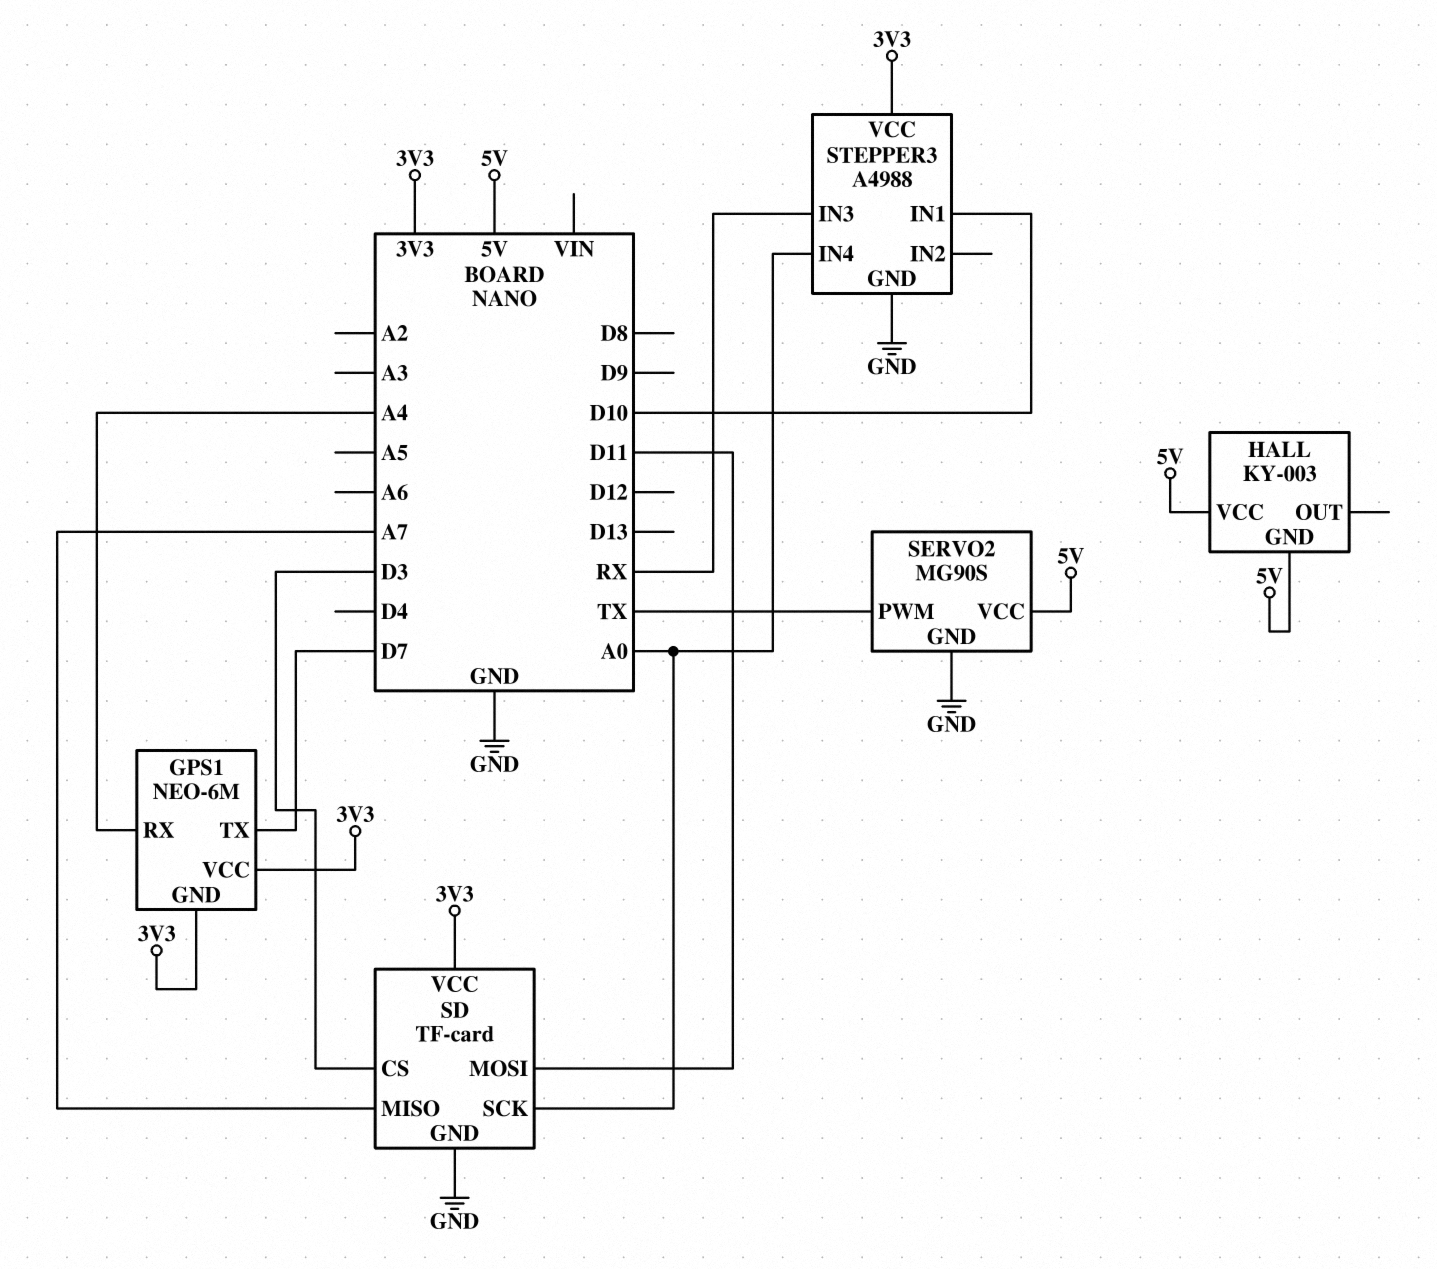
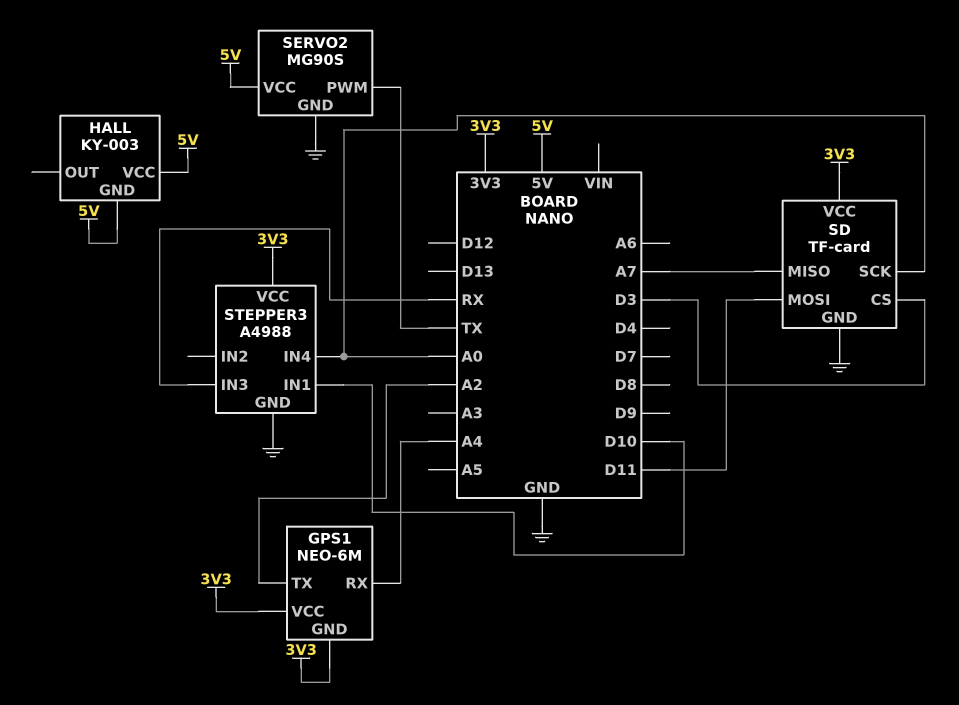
GPS1 pin TX: D7 -> A2

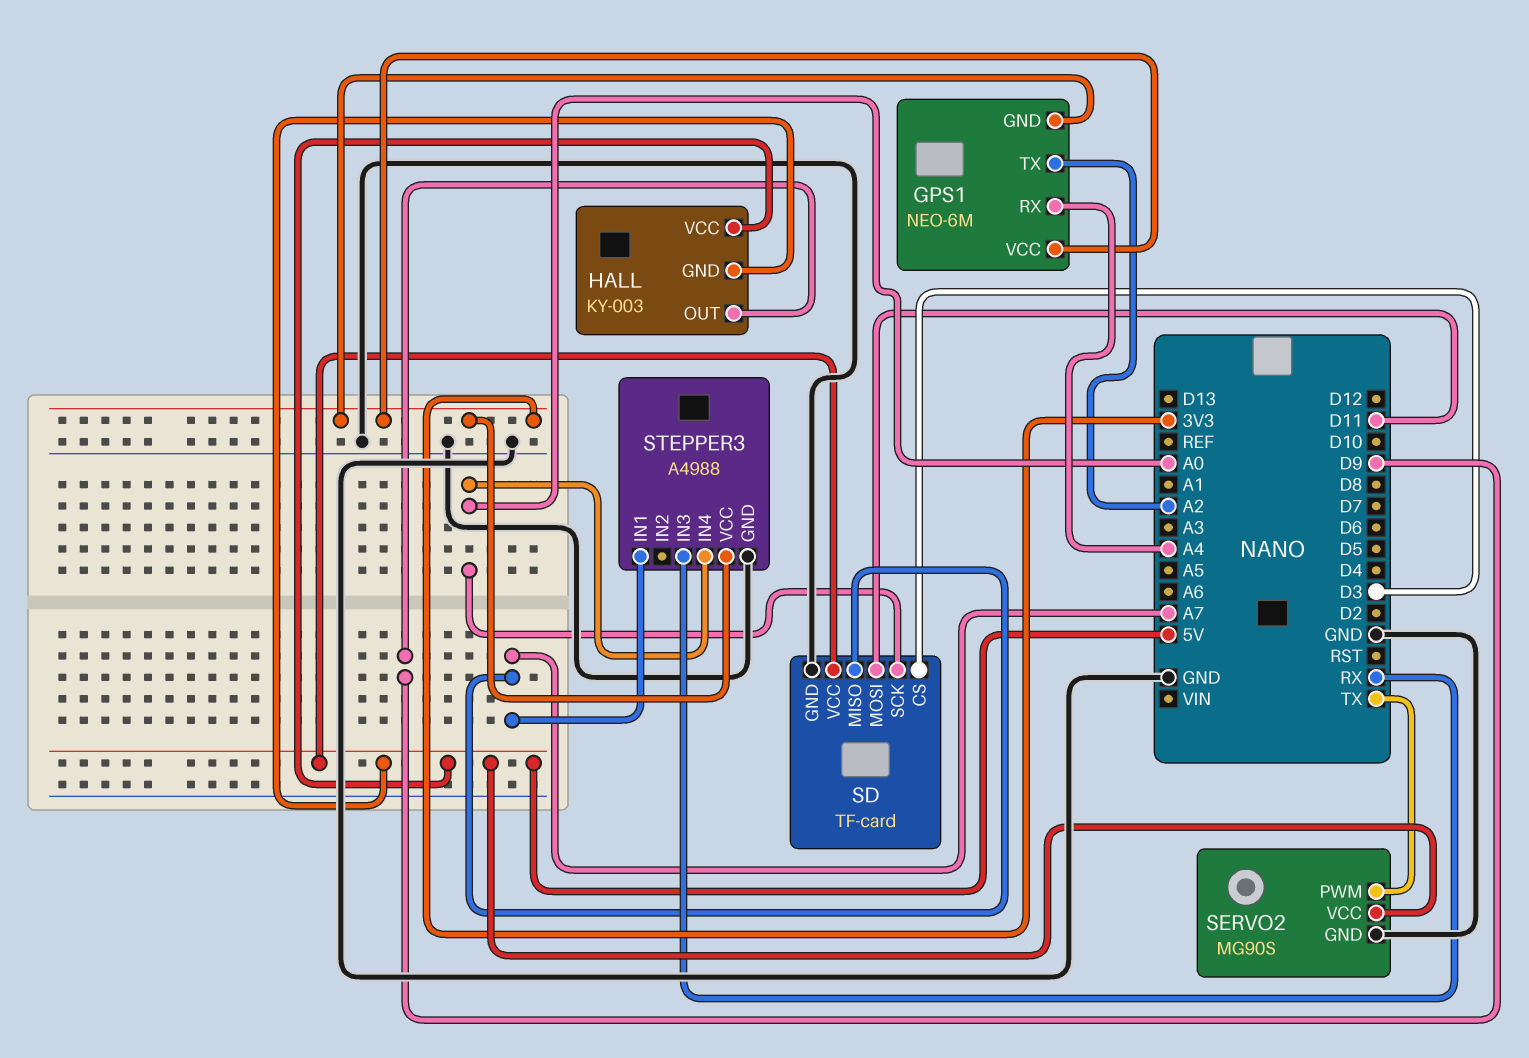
HALL pin OUT: none -> D9
SD pin VCC: 3V3 -> 5V
STEPPER3 pin IN1: D10 -> A7

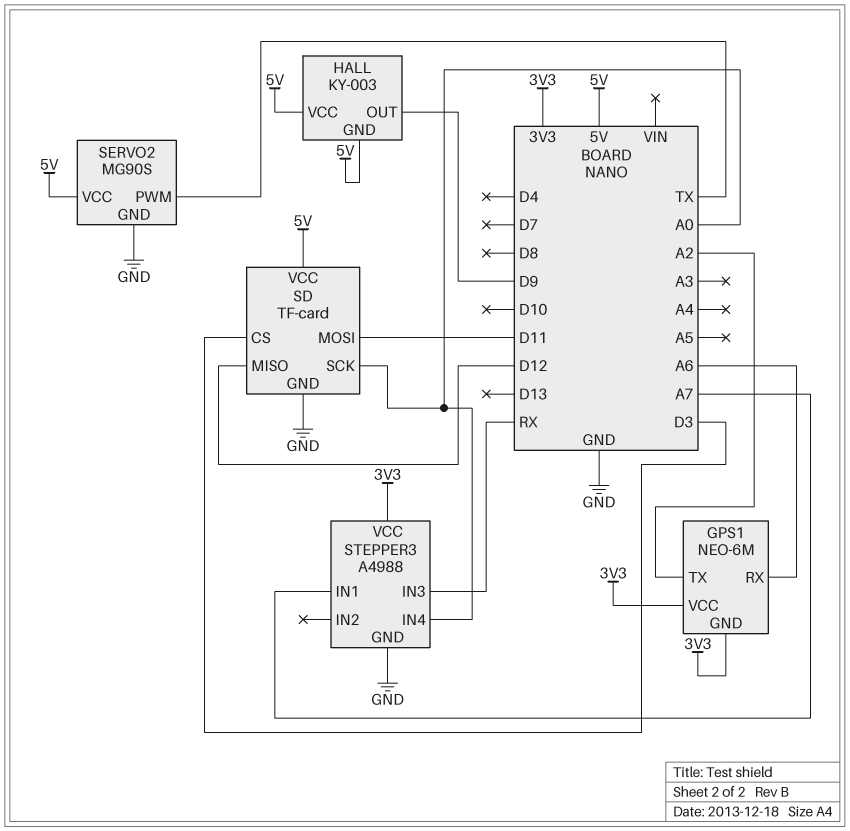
GPS1 pin RX: A4 -> A6
SD pin MISO: A7 -> D12

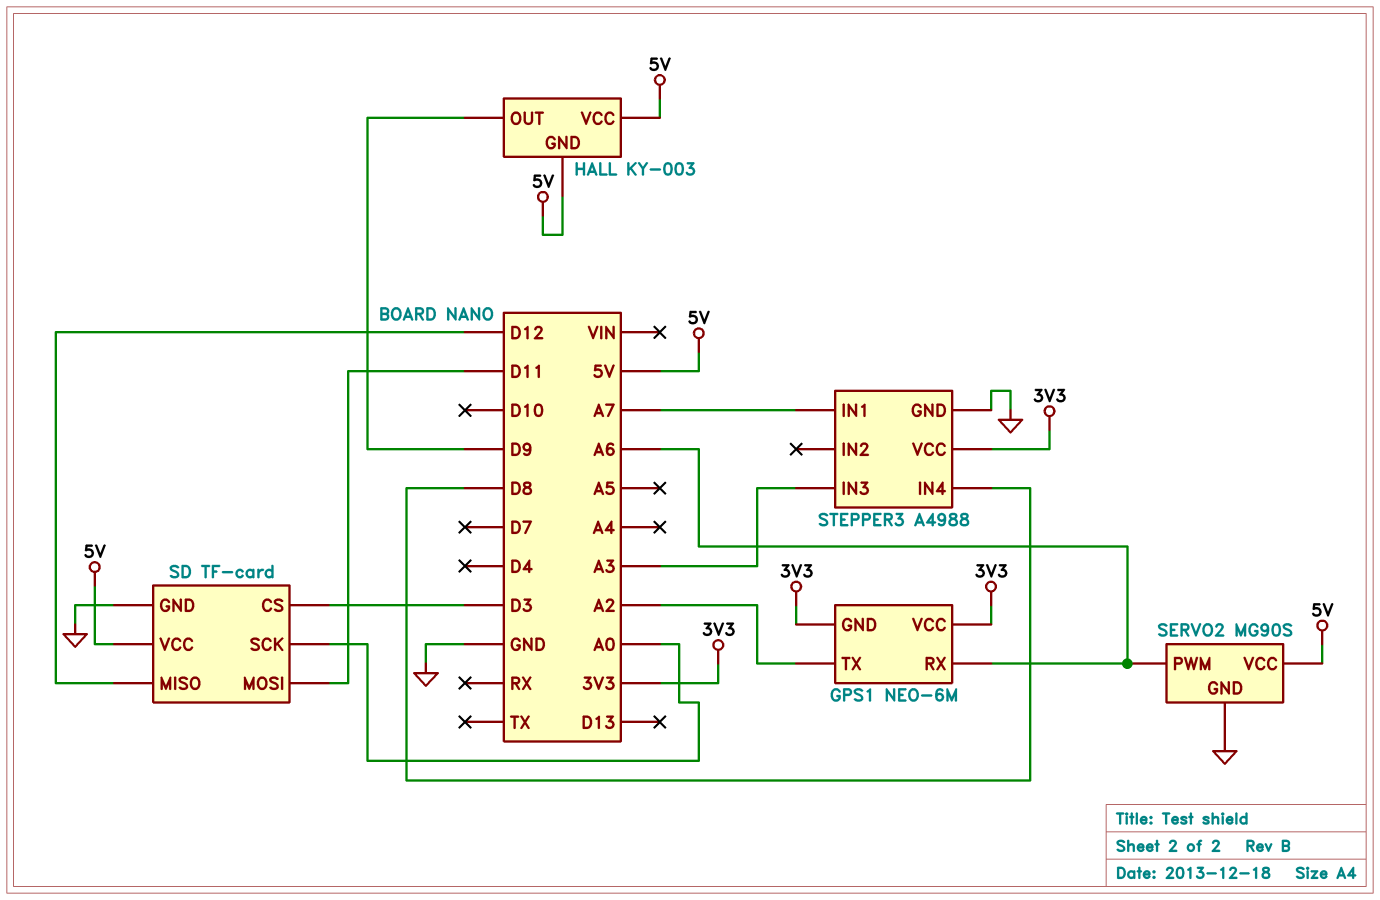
SERVO2 pin PWM: TX -> A6
STEPPER3 pin IN3: RX -> A3
STEPPER3 pin IN4: A0 -> D8

